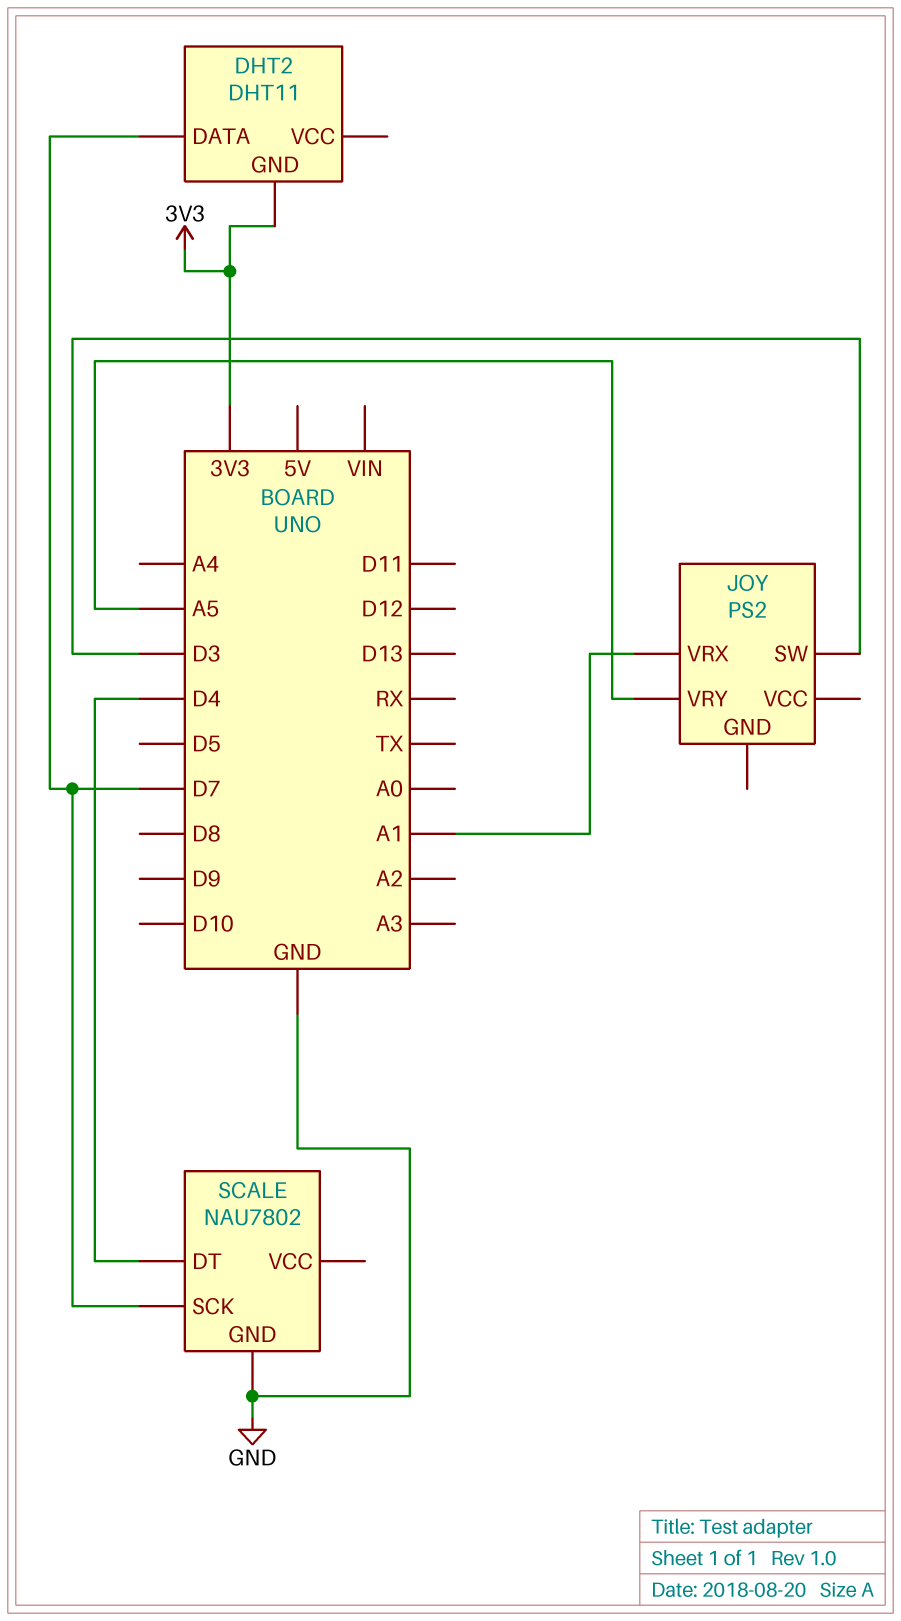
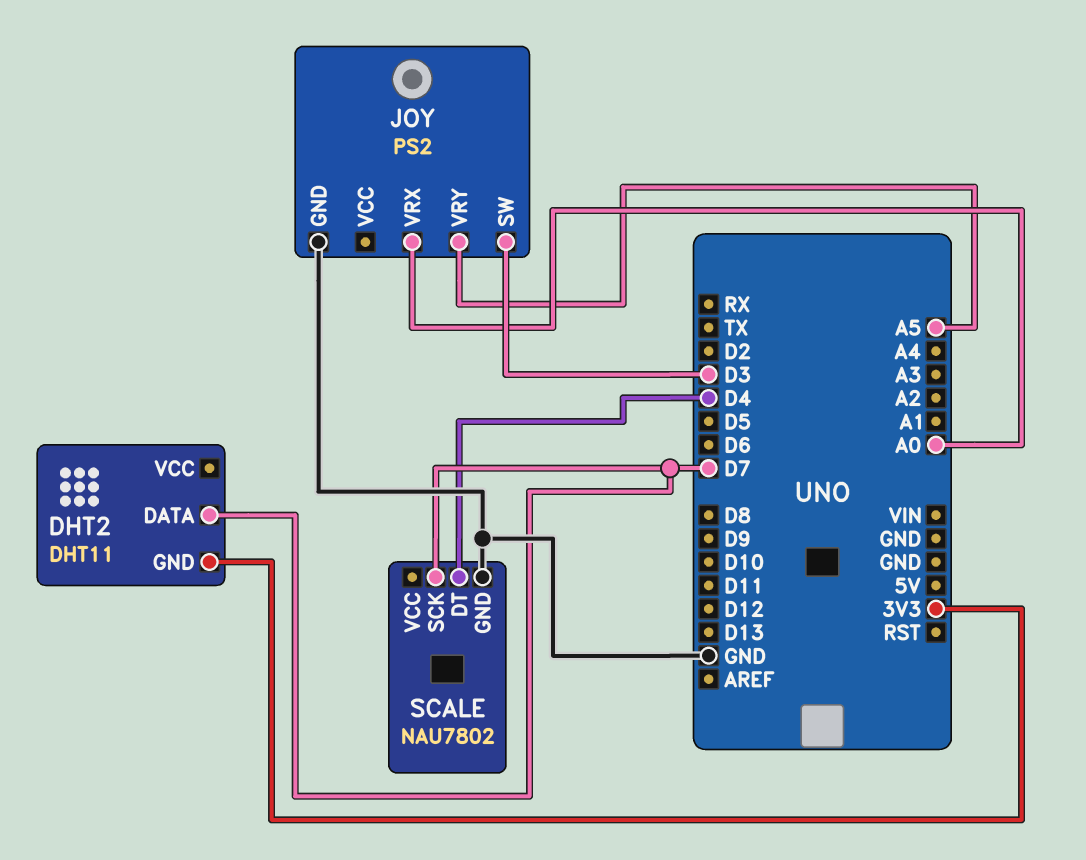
JOY pin GND: none -> GND
JOY pin VRX: A1 -> A0

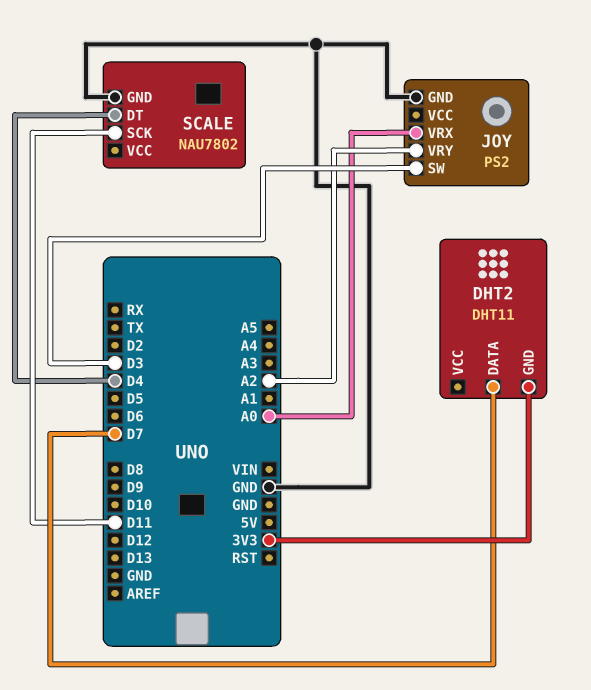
JOY pin VRY: A5 -> A2
SCALE pin SCK: D7 -> D11

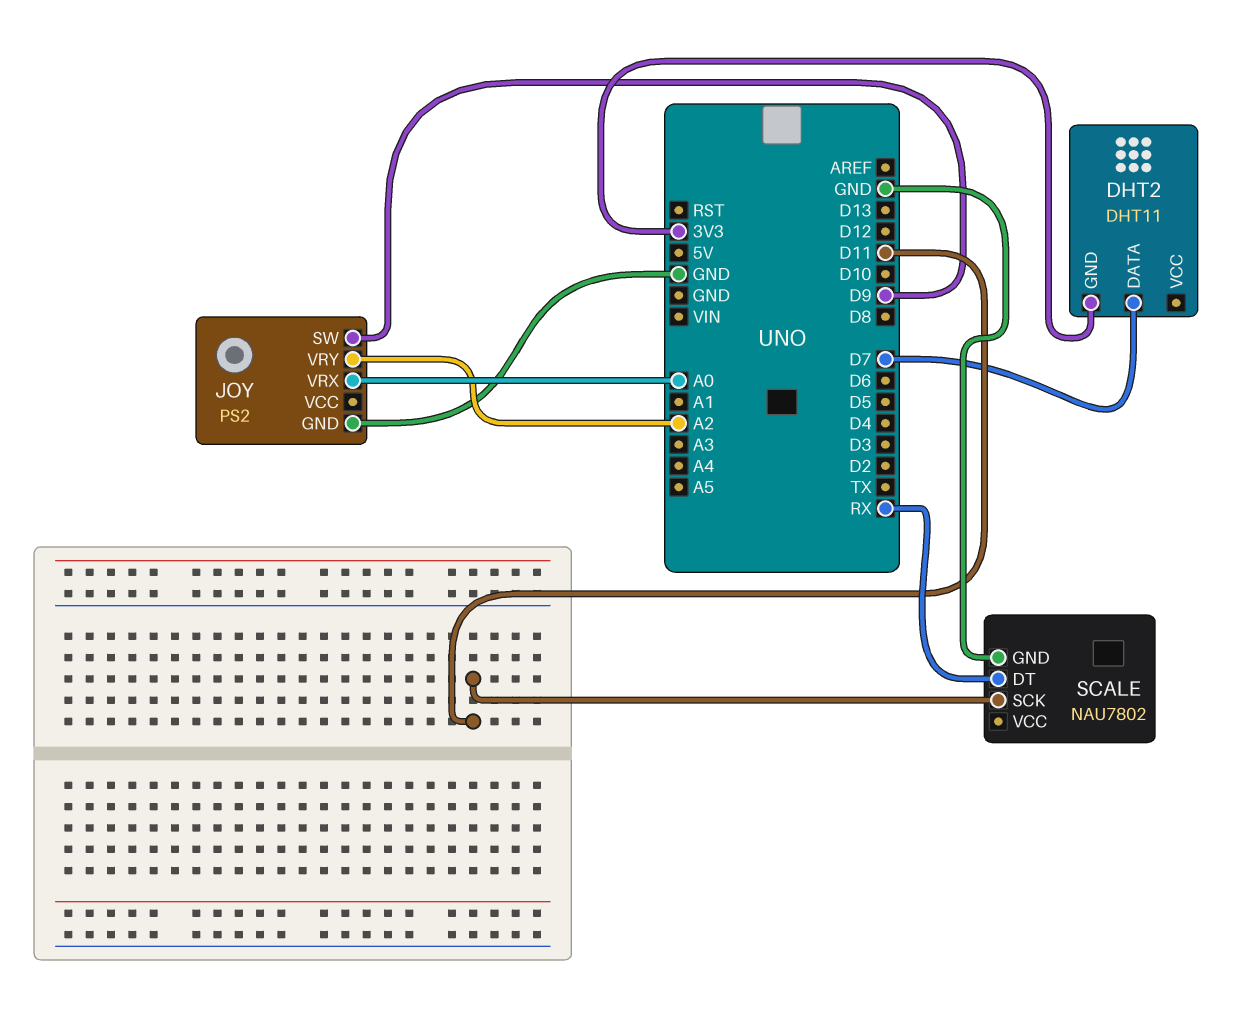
JOY pin SW: D3 -> D9
SCALE pin DT: D4 -> RX

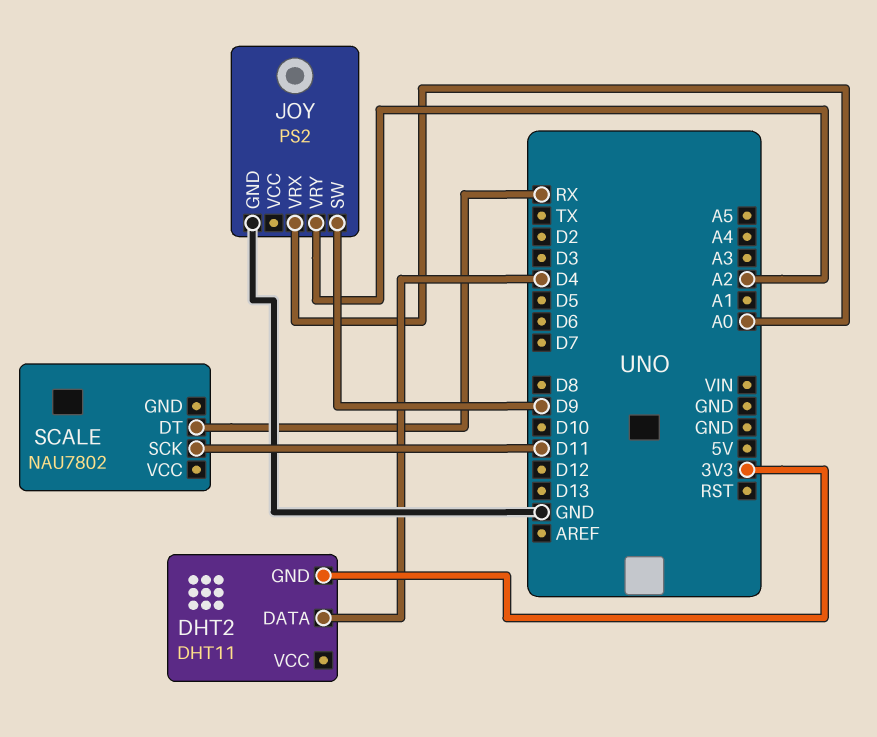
DHT2 pin DATA: D7 -> D4
SCALE pin GND: GND -> none

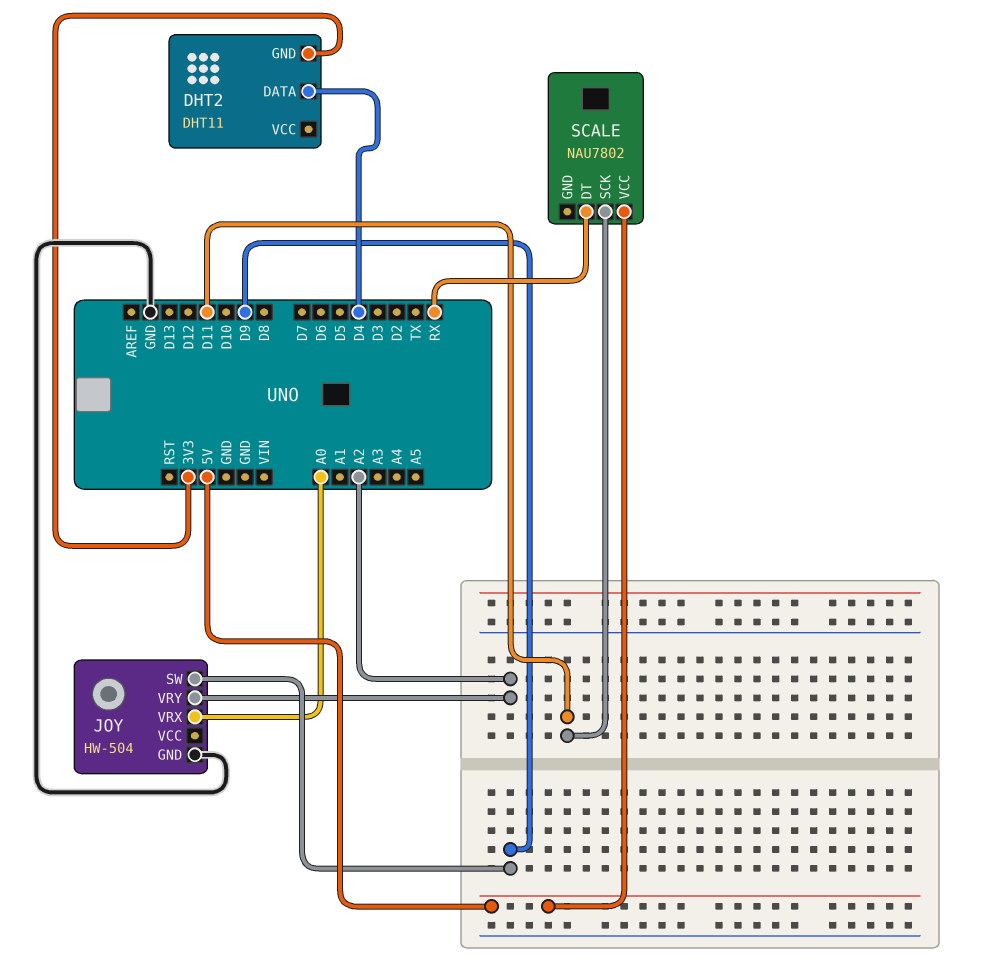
JOY: PS2 -> HW-504
SCALE pin VCC: none -> 5V

